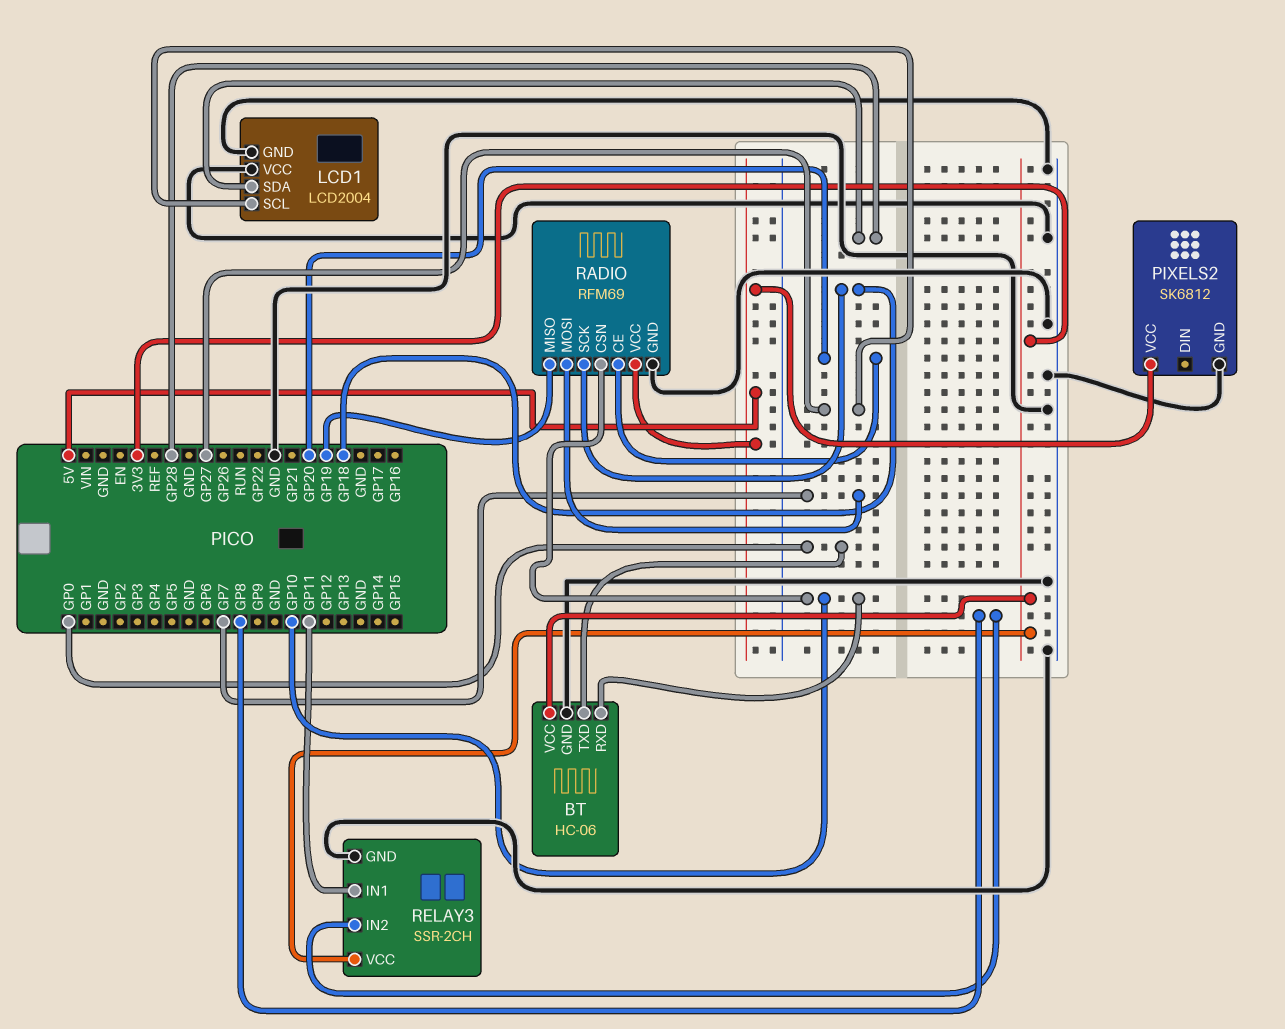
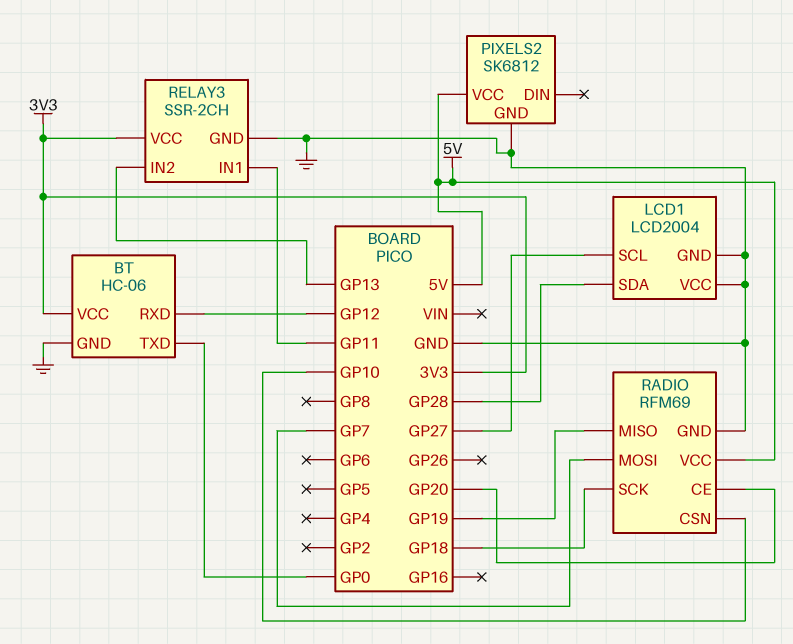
BT pin RXD: GP10 -> GP12
RELAY3 pin IN2: GP8 -> GP13

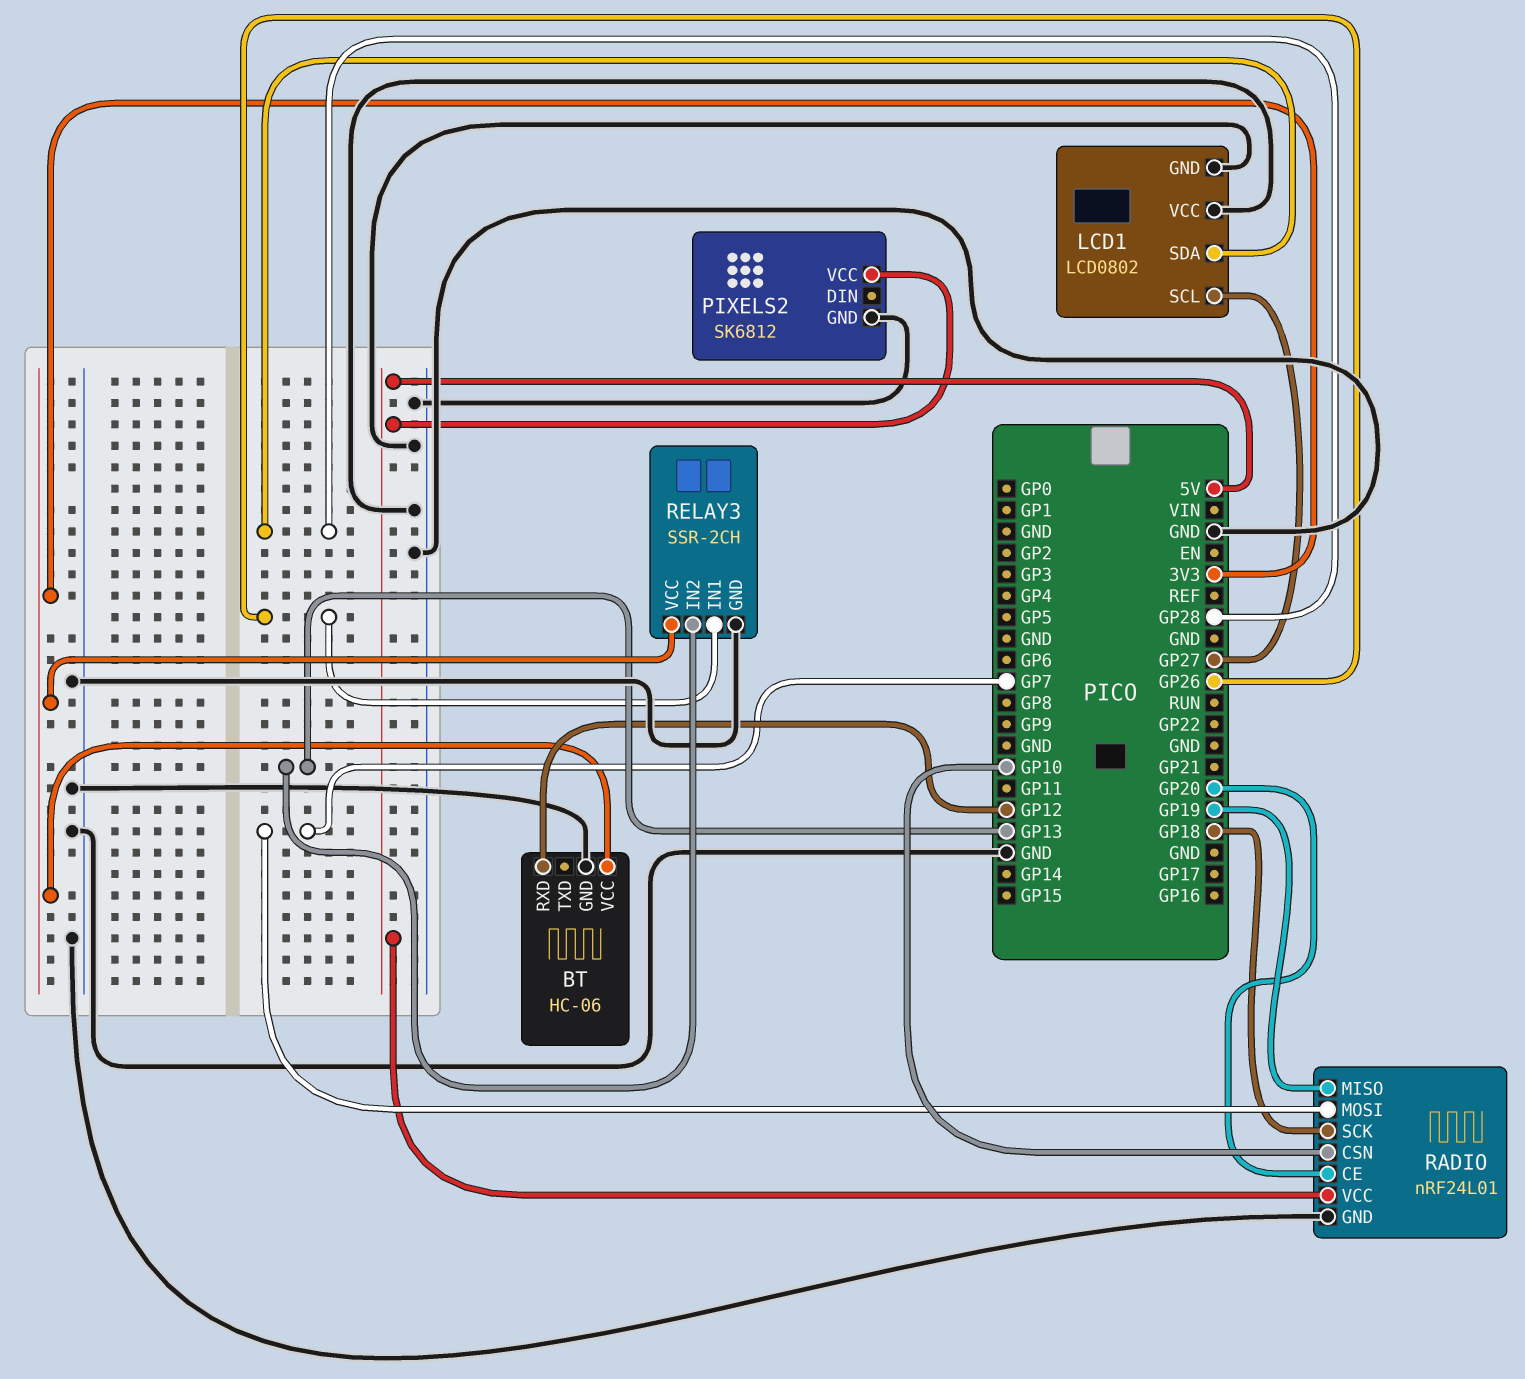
BT pin TXD: GP0 -> none
LCD1: LCD2004 -> LCD0802
RADIO: RFM69 -> nRF24L01
RELAY3 pin IN1: GP11 -> GP26

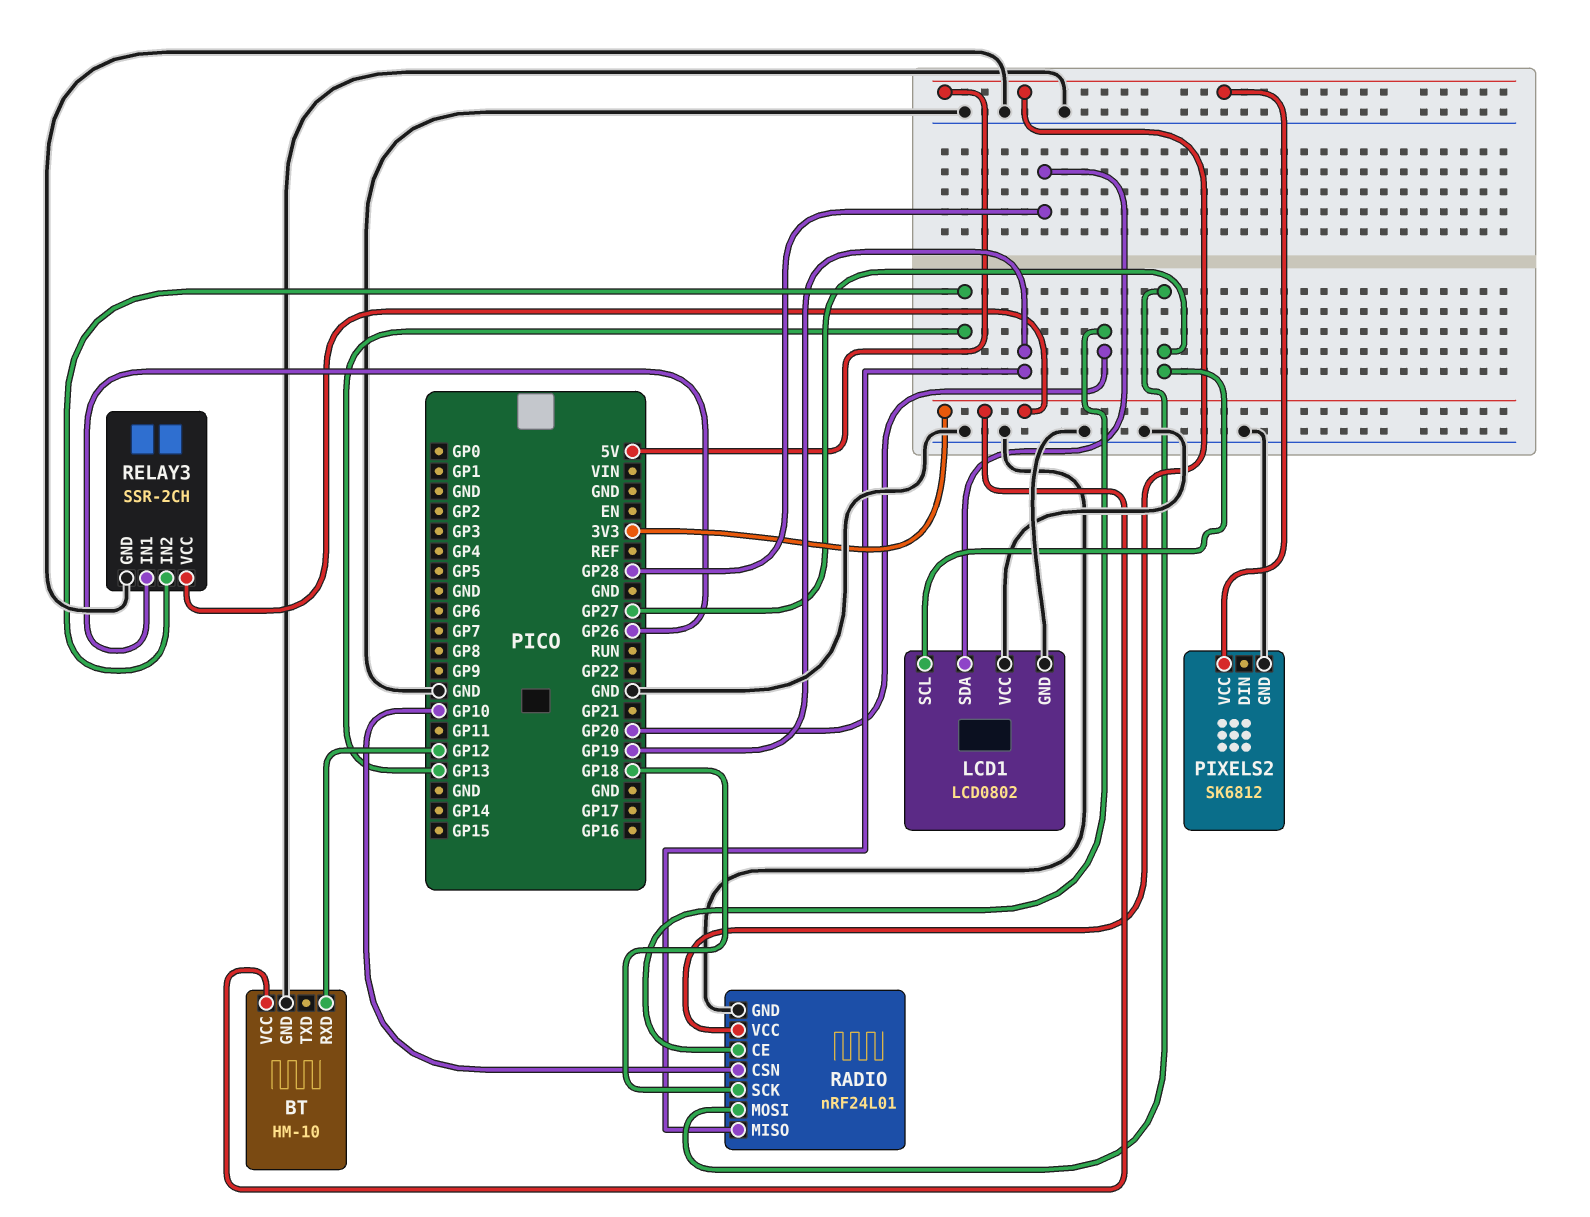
BT: HC-06 -> HM-10
RADIO pin MOSI: GP7 -> GP27

